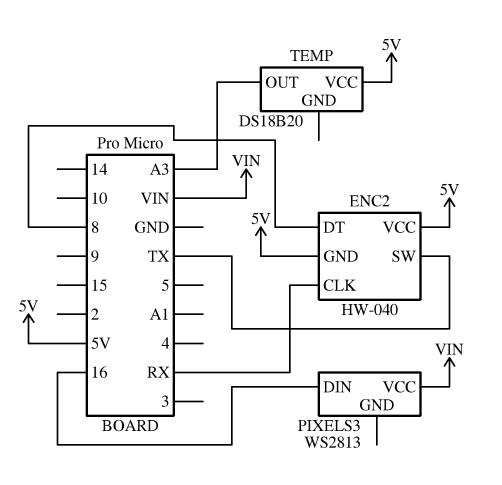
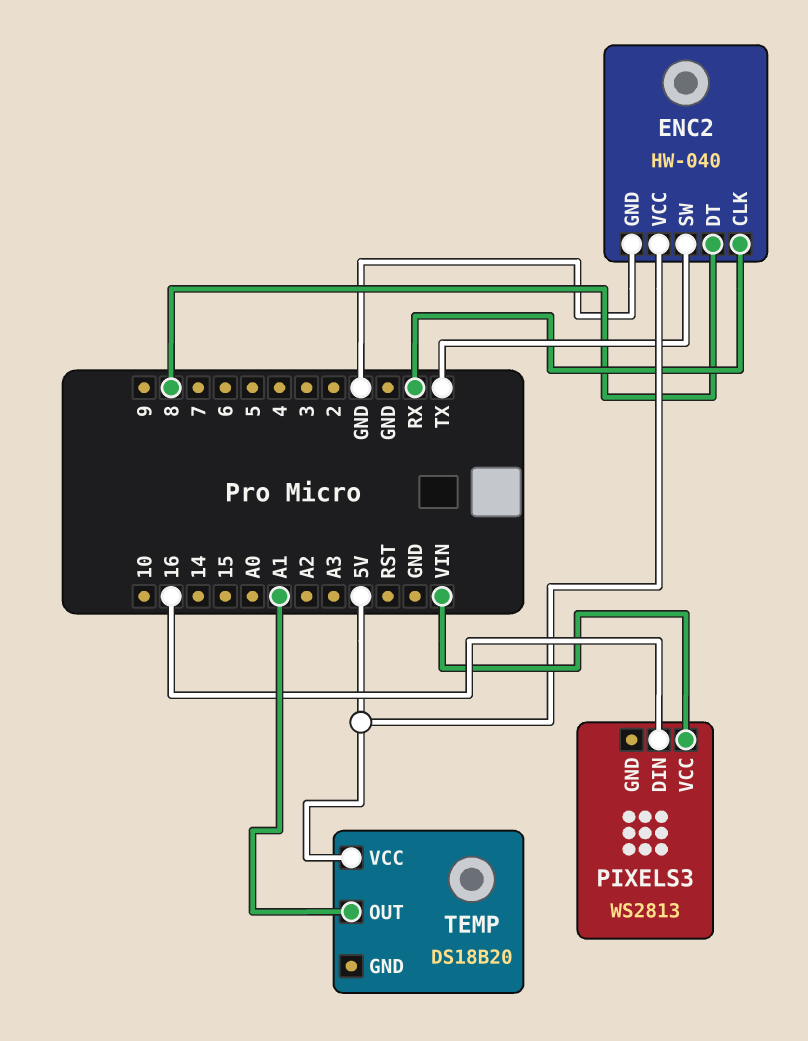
ENC2 pin GND: 5V -> GND
TEMP pin OUT: A3 -> A1

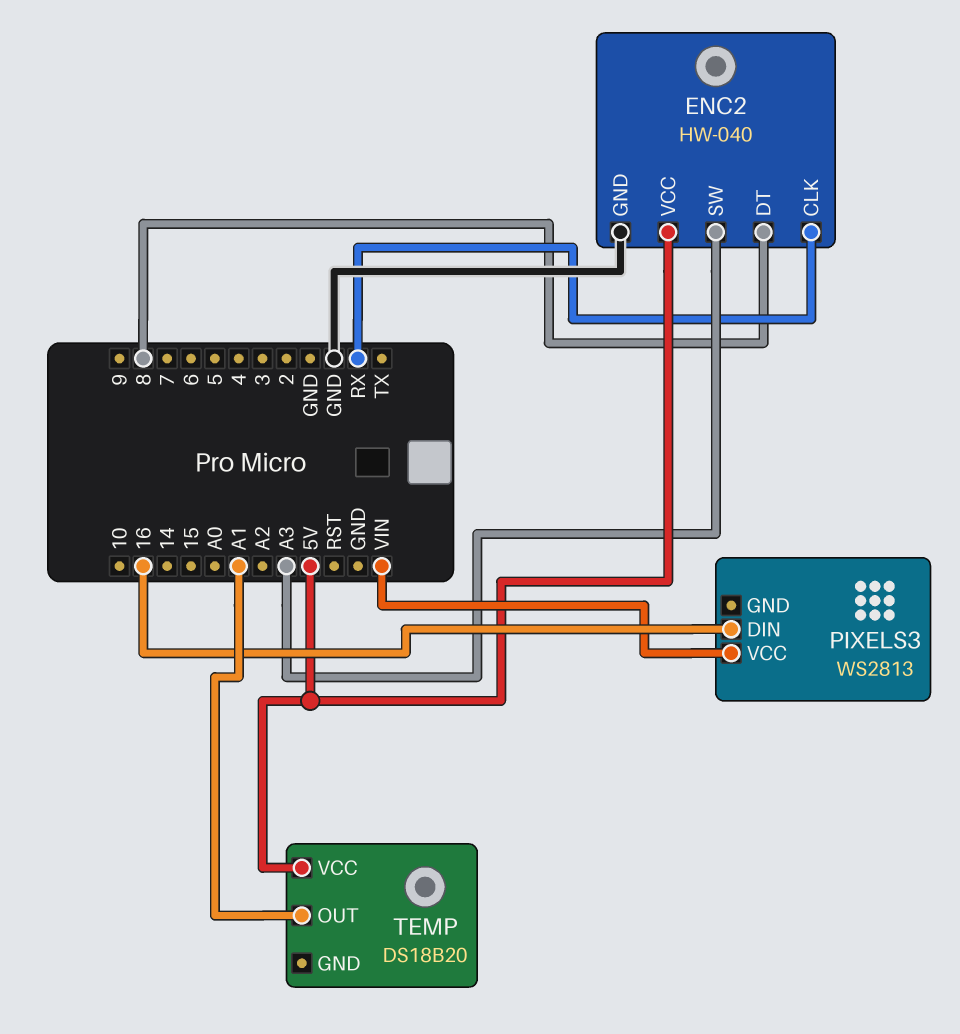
ENC2 pin SW: TX -> A3

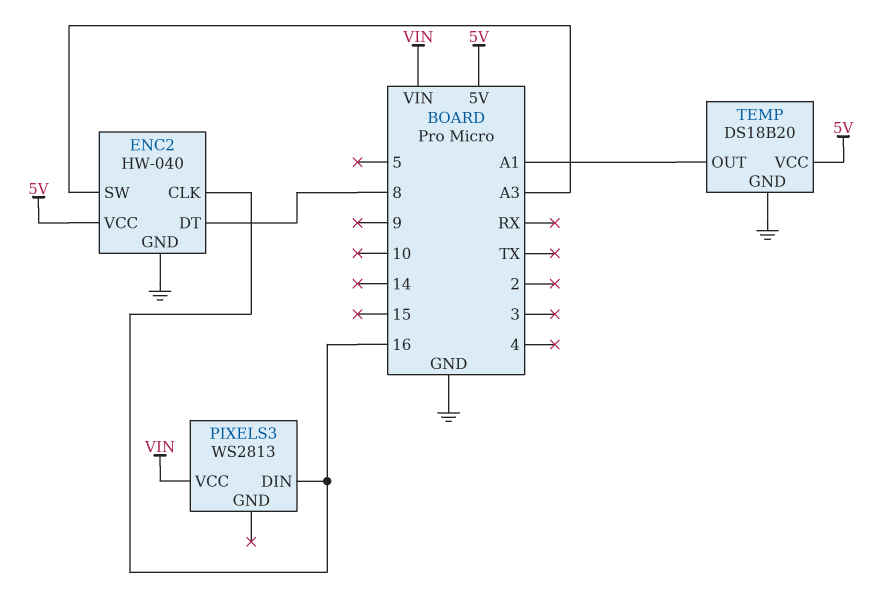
ENC2 pin CLK: RX -> 16
TEMP pin GND: none -> GND

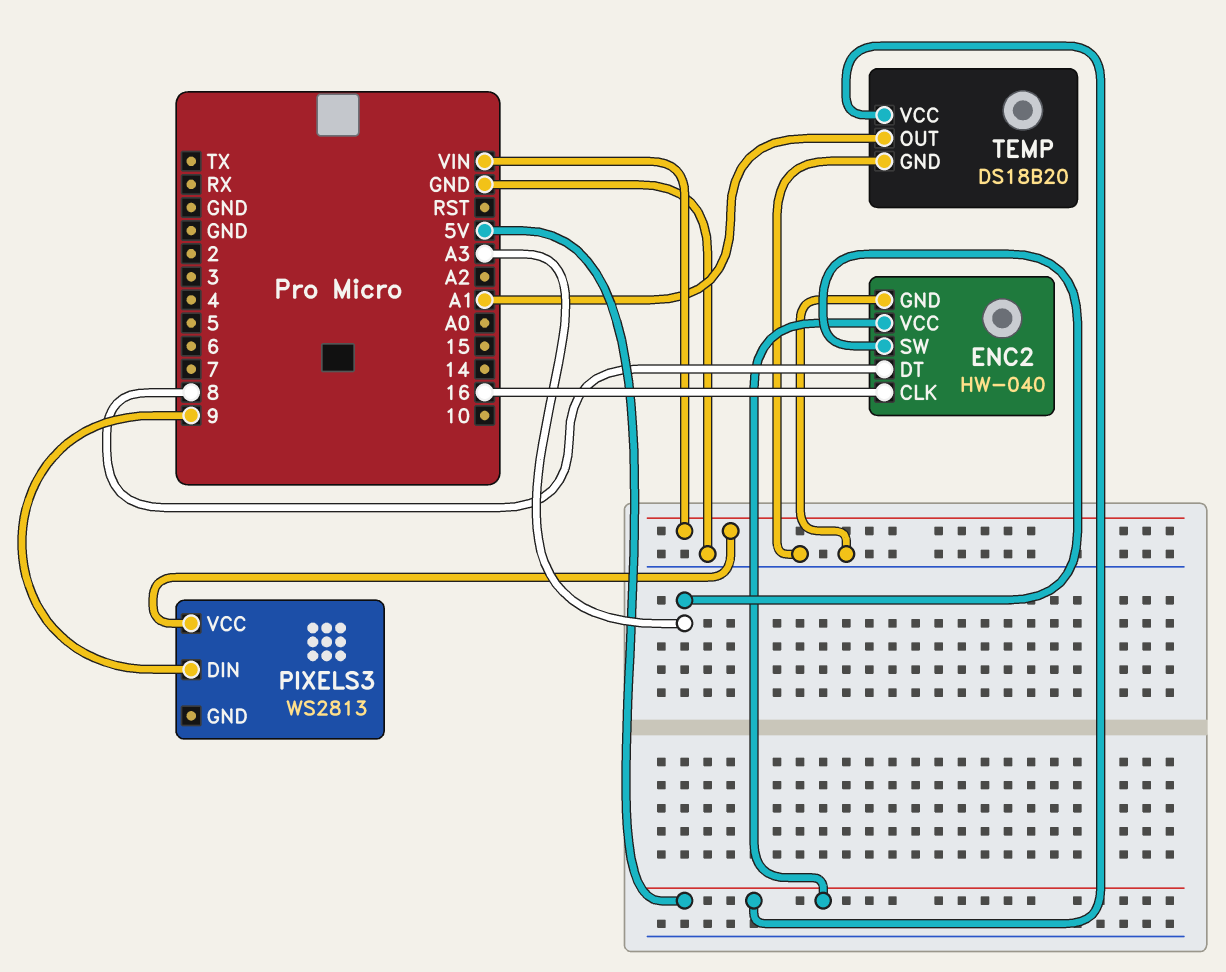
PIXELS3 pin DIN: 16 -> 9

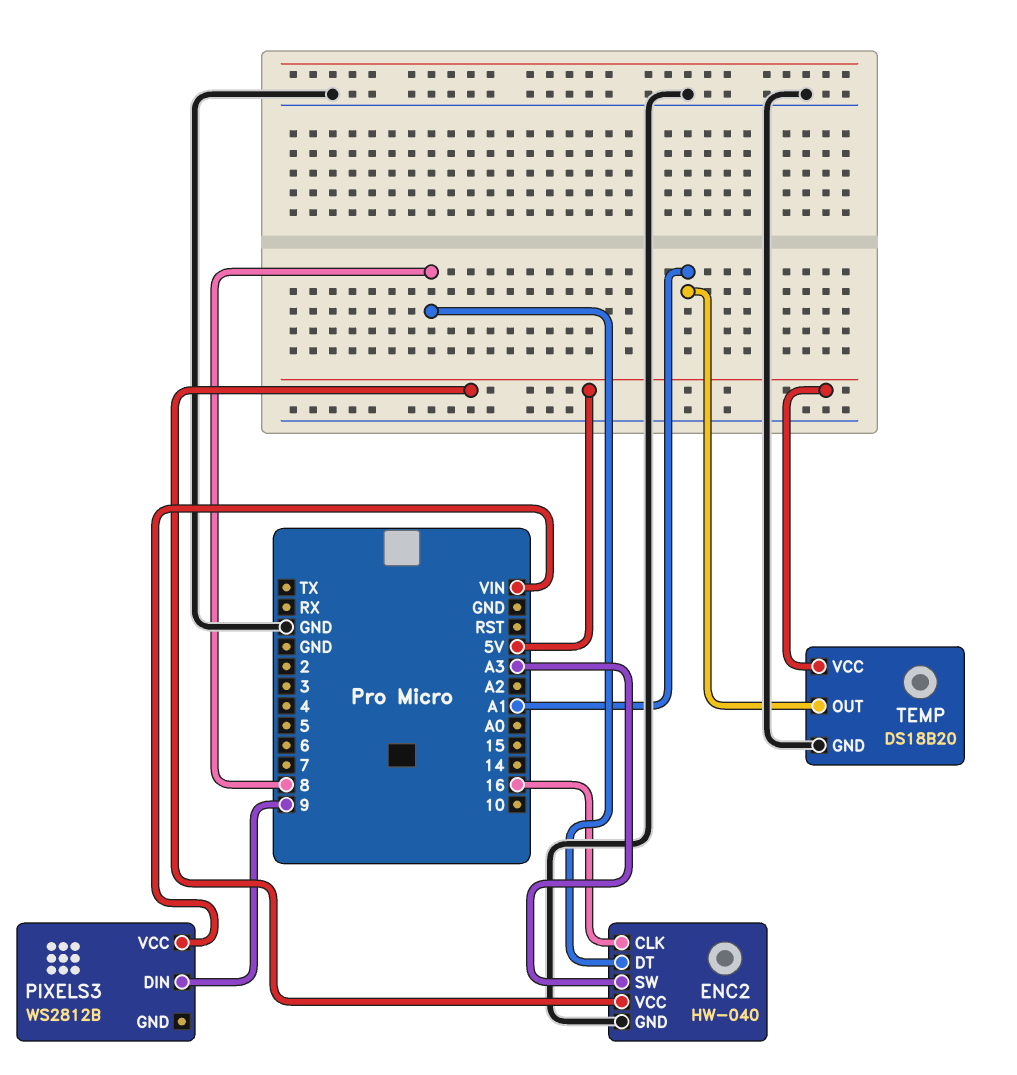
PIXELS3: WS2813 -> WS2812B

